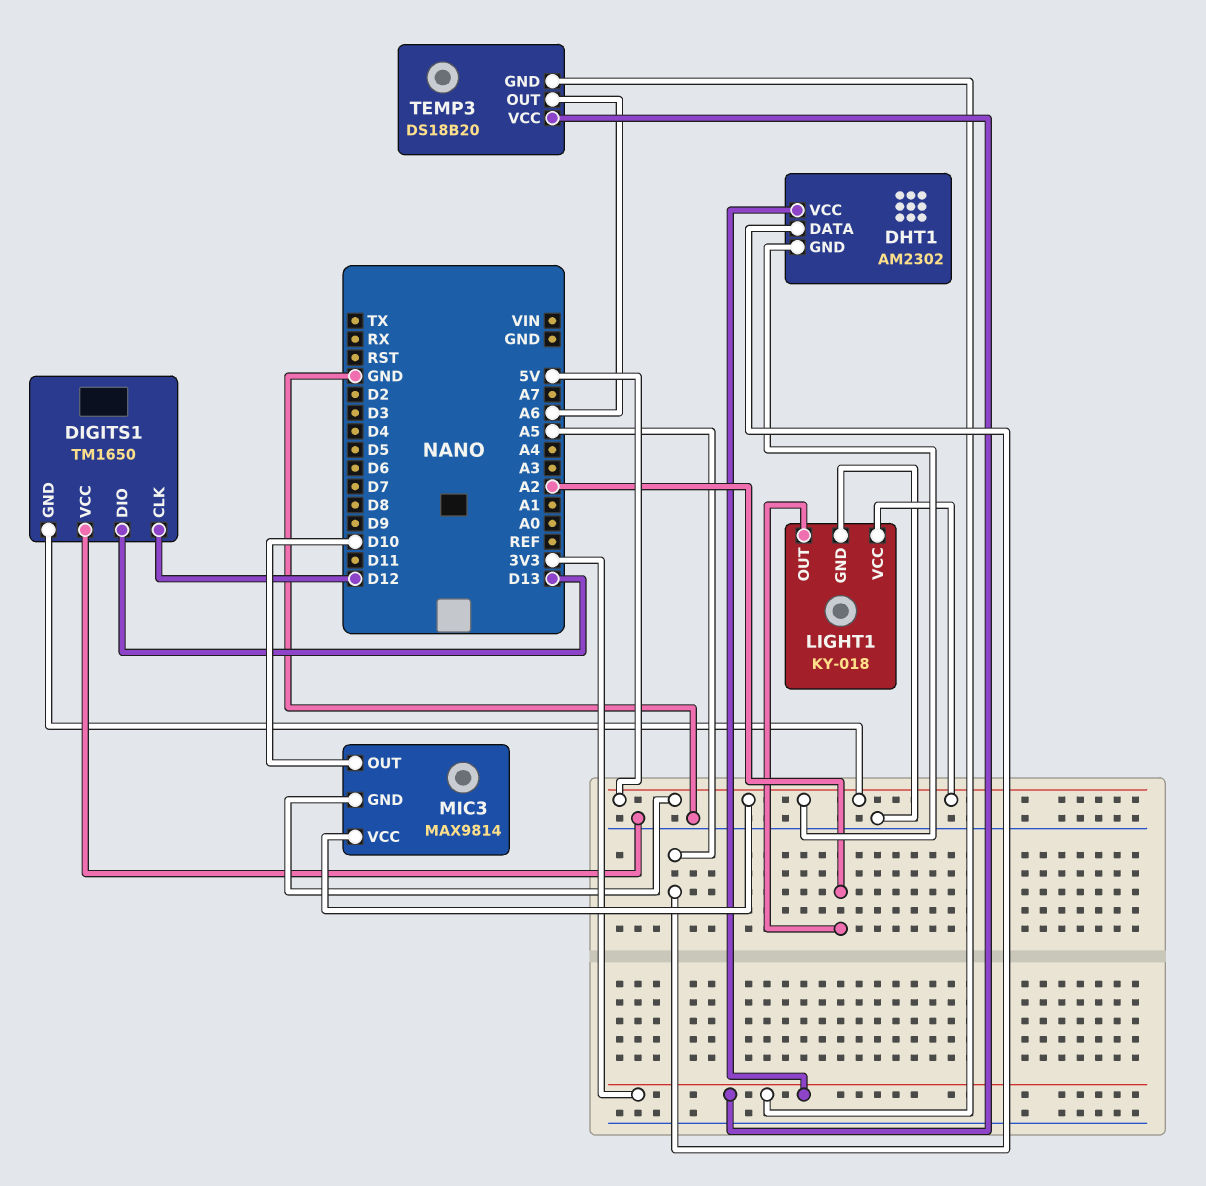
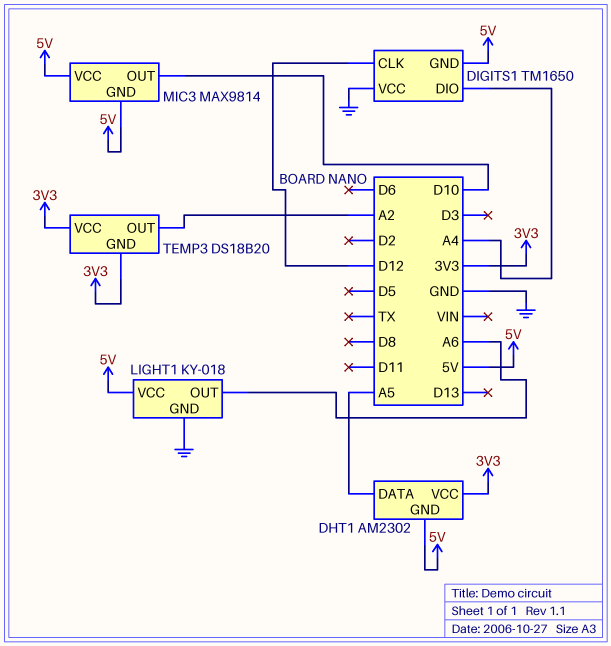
DIGITS1 pin DIO: D13 -> A4
LIGHT1 pin OUT: A2 -> A6
TEMP3 pin OUT: A6 -> A2

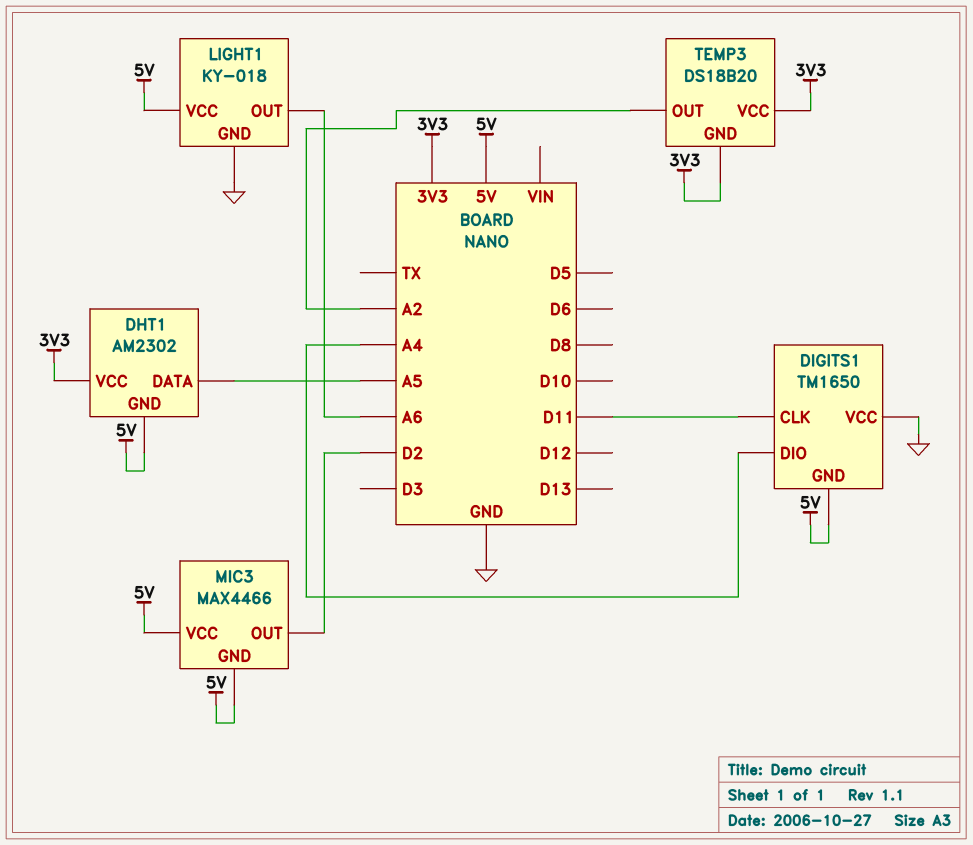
DIGITS1 pin CLK: D12 -> D11
MIC3: MAX9814 -> MAX4466
MIC3 pin OUT: D10 -> D2

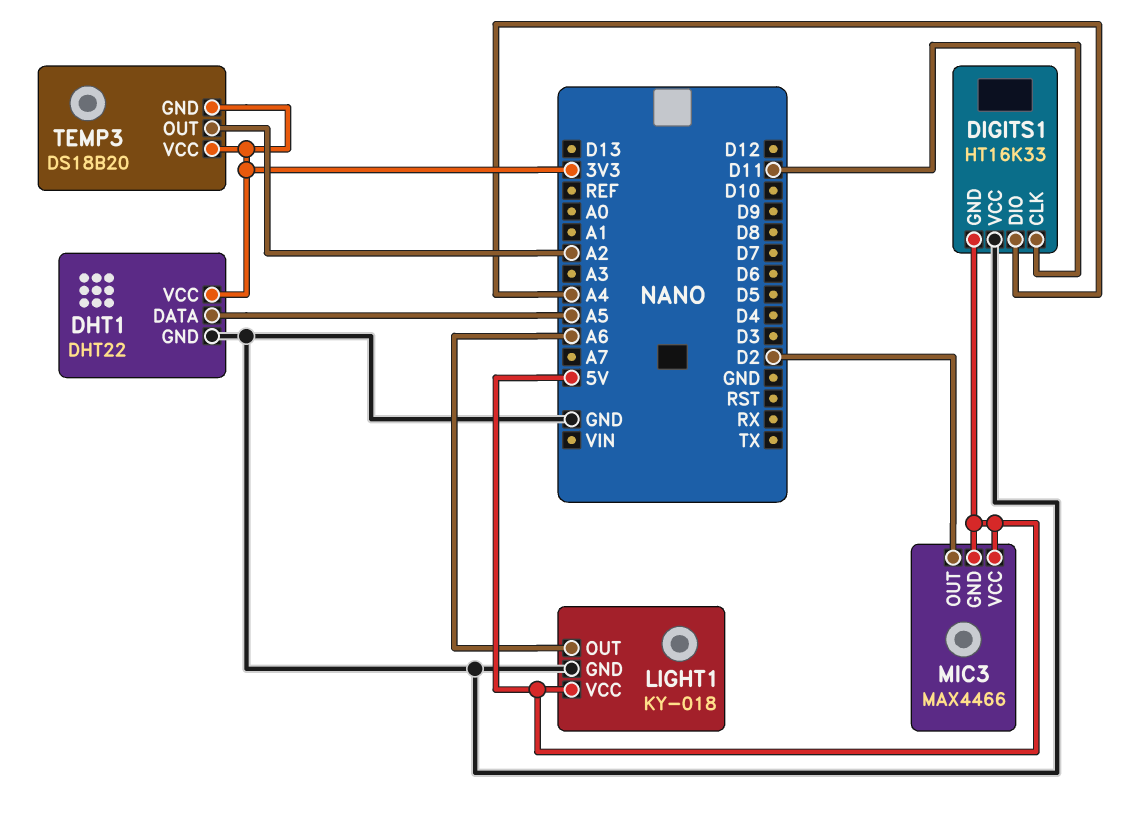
DHT1: AM2302 -> DHT22
DHT1 pin GND: 5V -> GND
DIGITS1: TM1650 -> HT16K33

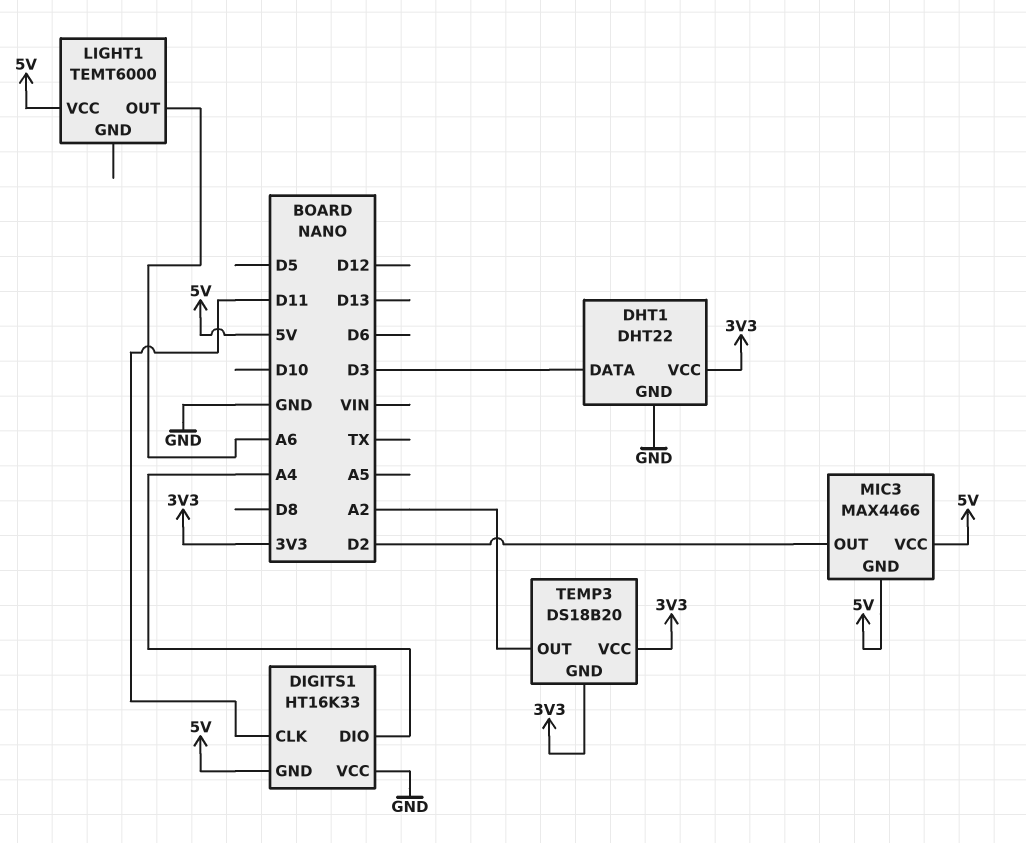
DHT1 pin DATA: A5 -> D3
LIGHT1: KY-018 -> TEMT6000
LIGHT1 pin GND: GND -> none

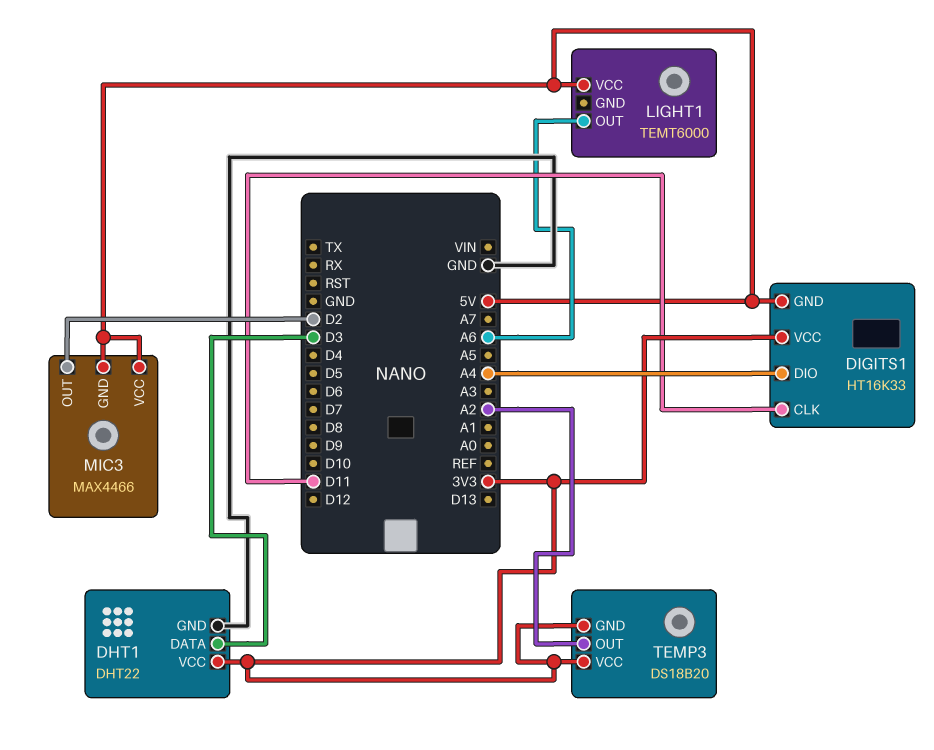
DIGITS1 pin VCC: GND -> 3V3

